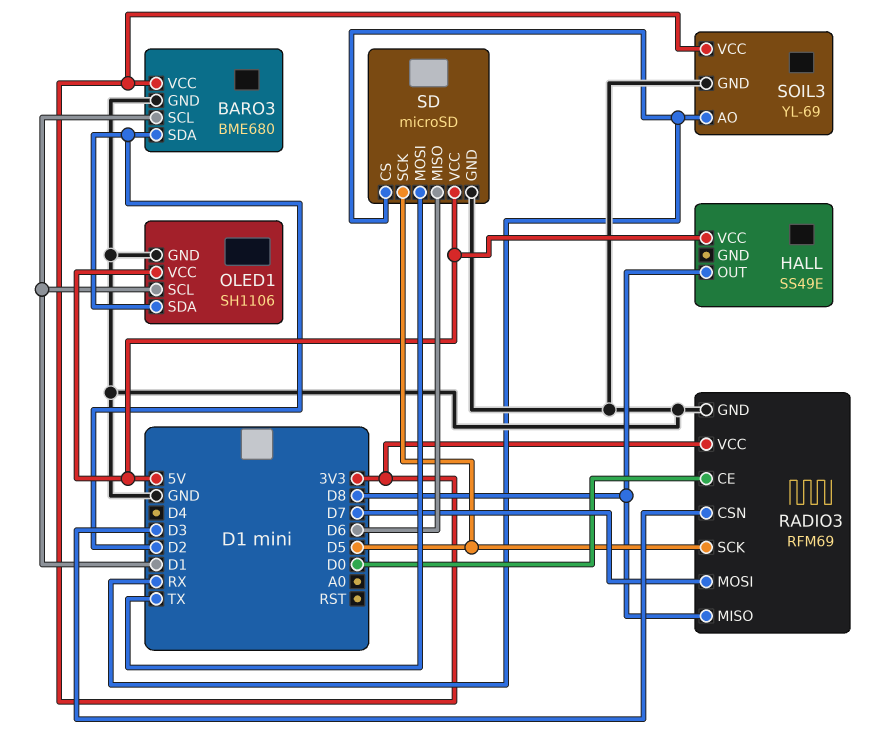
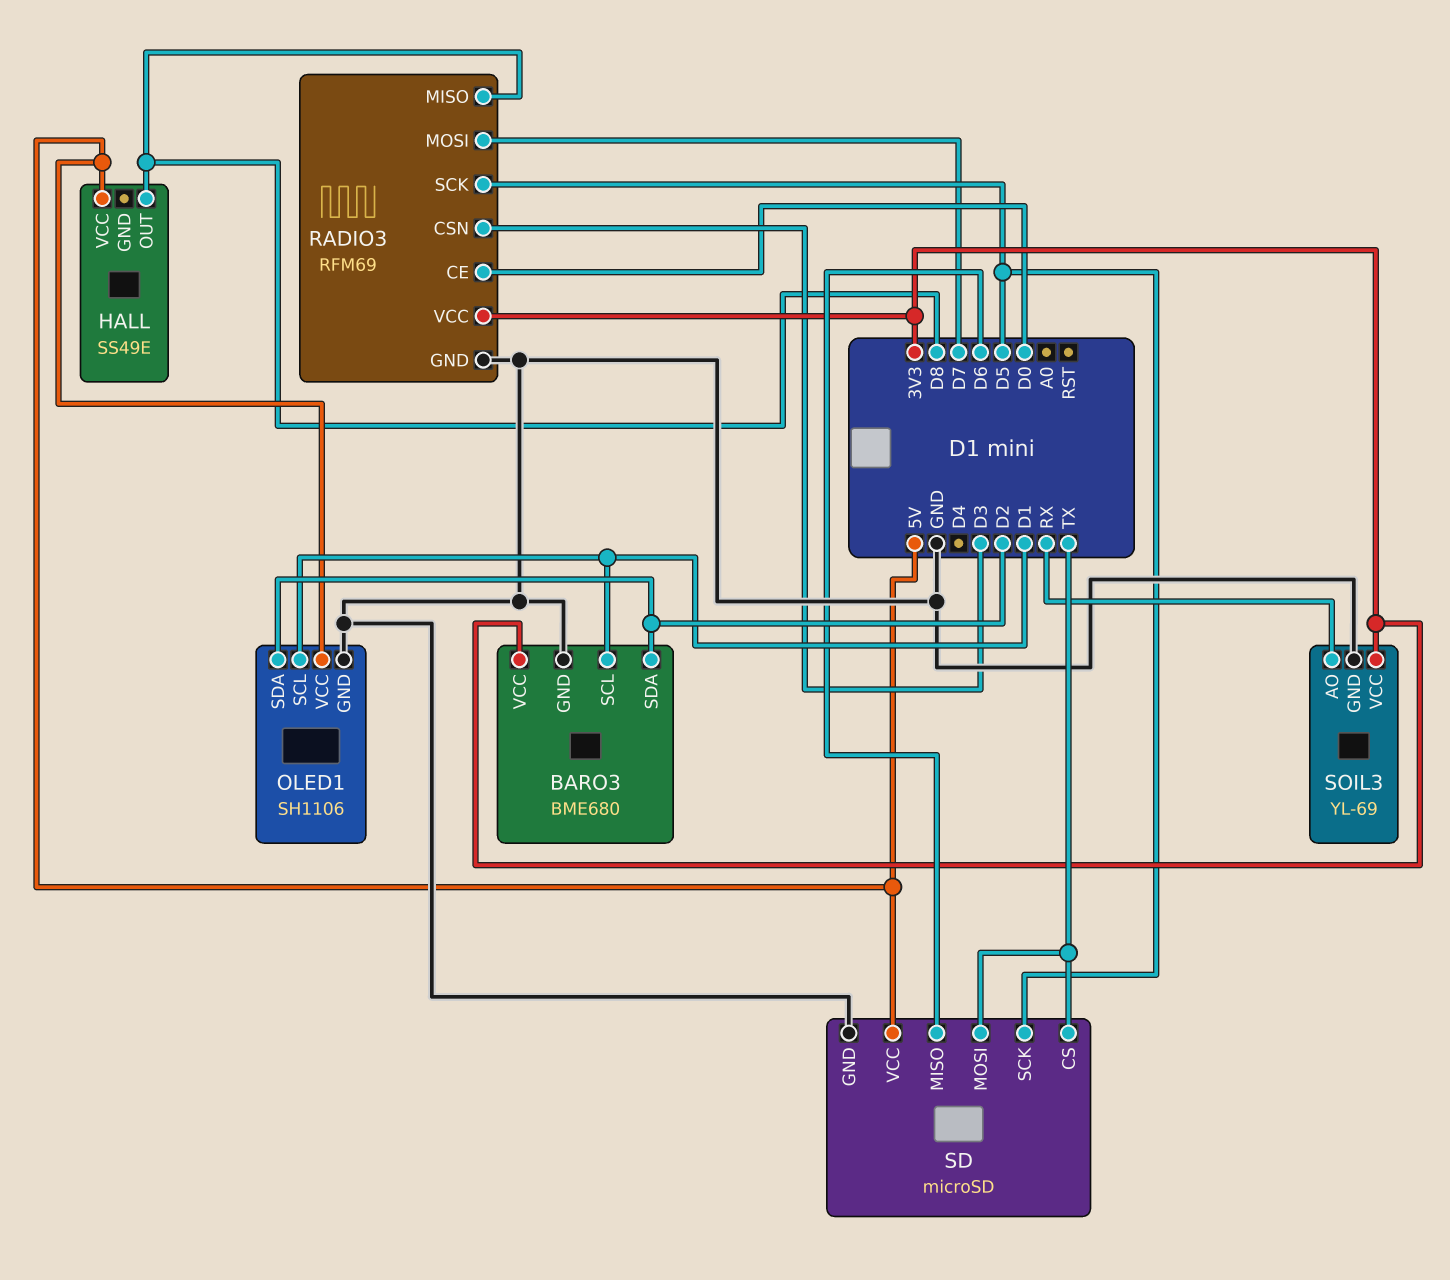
SD pin CS: RX -> TX

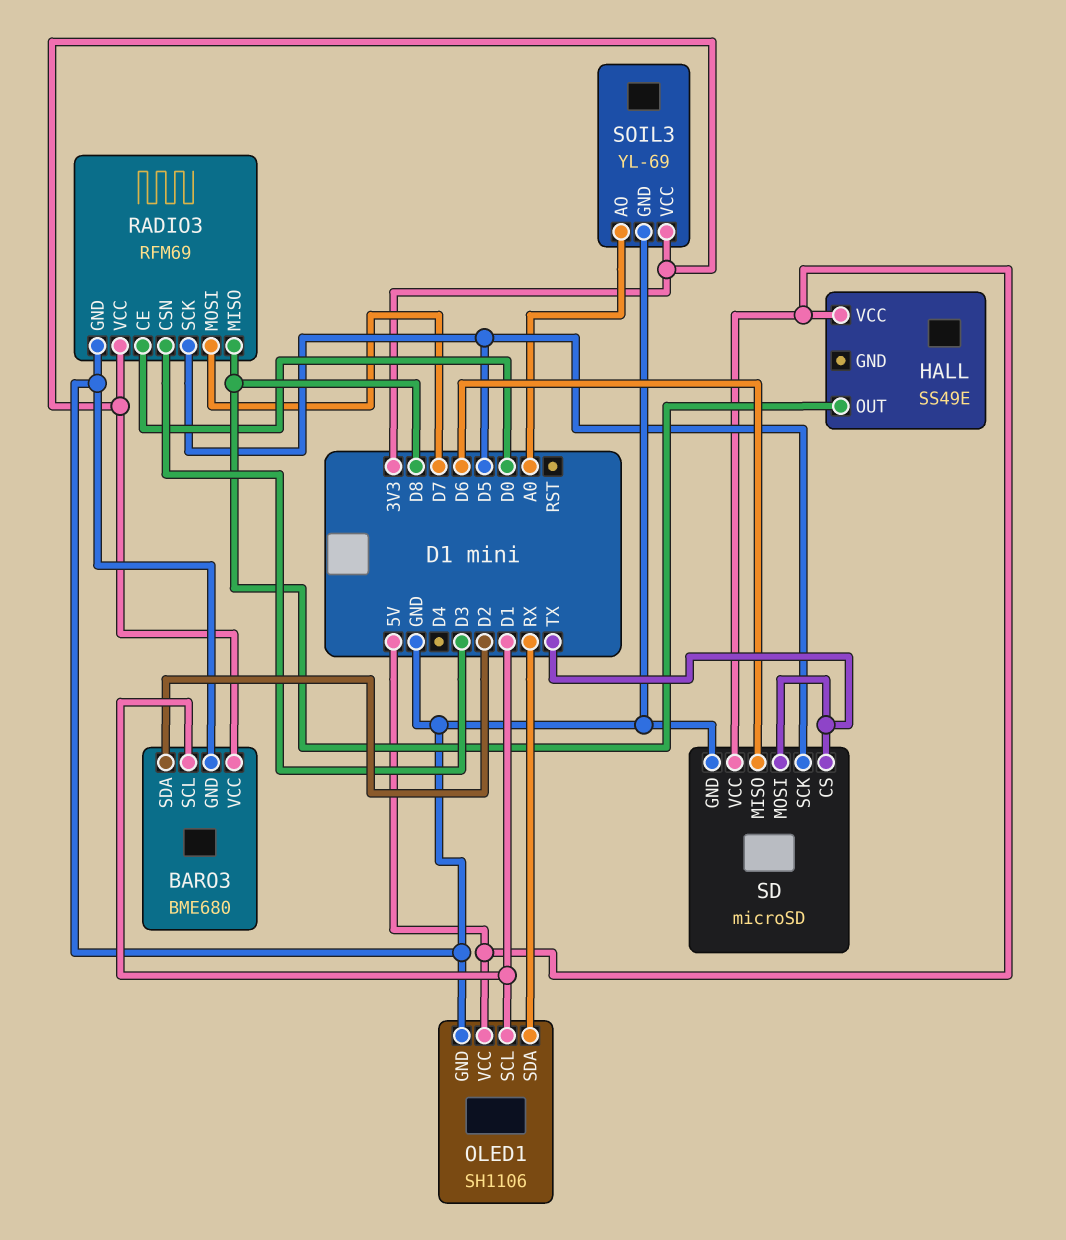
OLED1 pin SDA: D2 -> RX
SOIL3 pin AO: RX -> A0

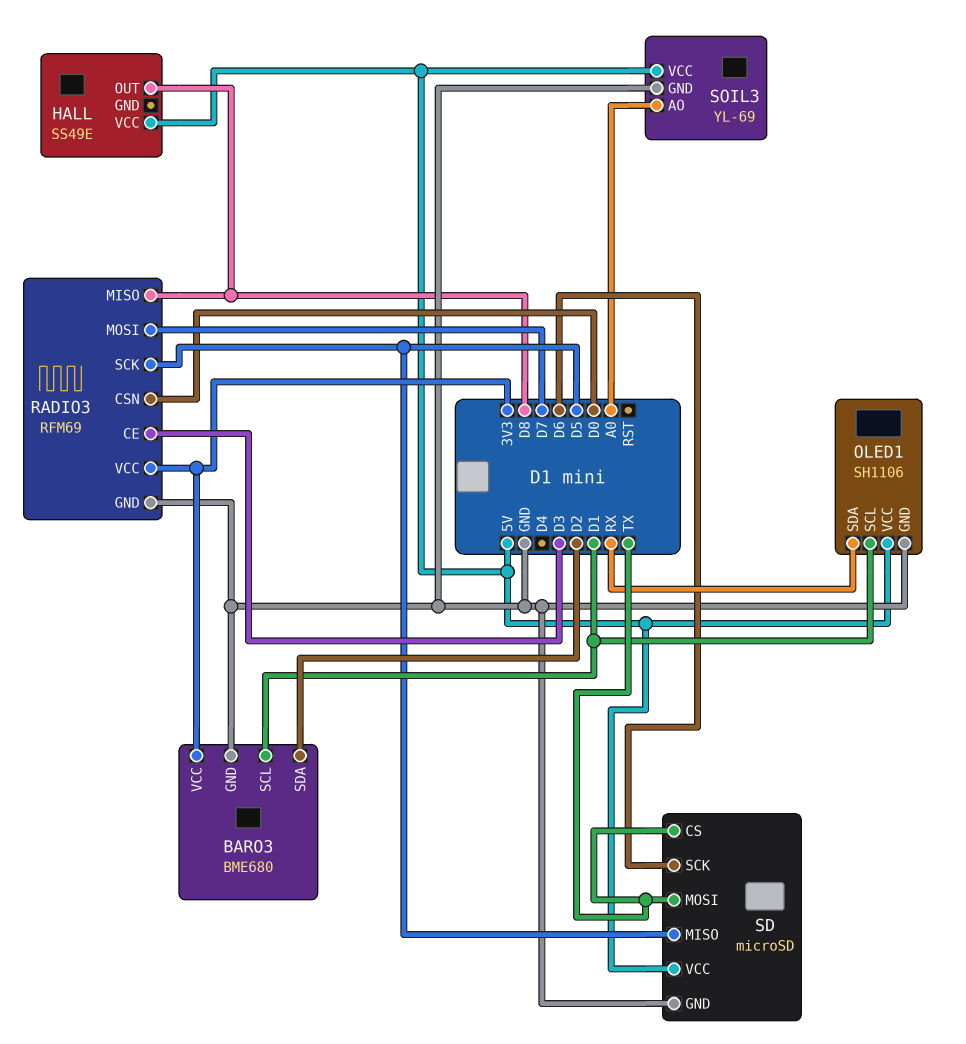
RADIO3 pin CE: D0 -> D3
RADIO3 pin CSN: D3 -> D0
SD pin MISO: D6 -> D5
SD pin SCK: D5 -> D6
SOIL3 pin VCC: 3V3 -> 5V

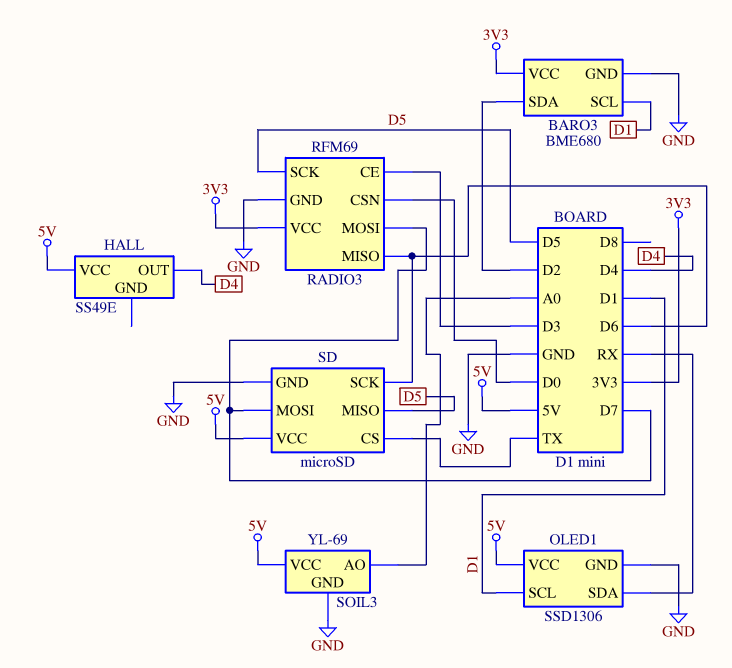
HALL pin OUT: D8 -> D4
OLED1: SH1106 -> SSD1306
RADIO3 pin MISO: D8 -> D6
SD pin MOSI: TX -> D7

